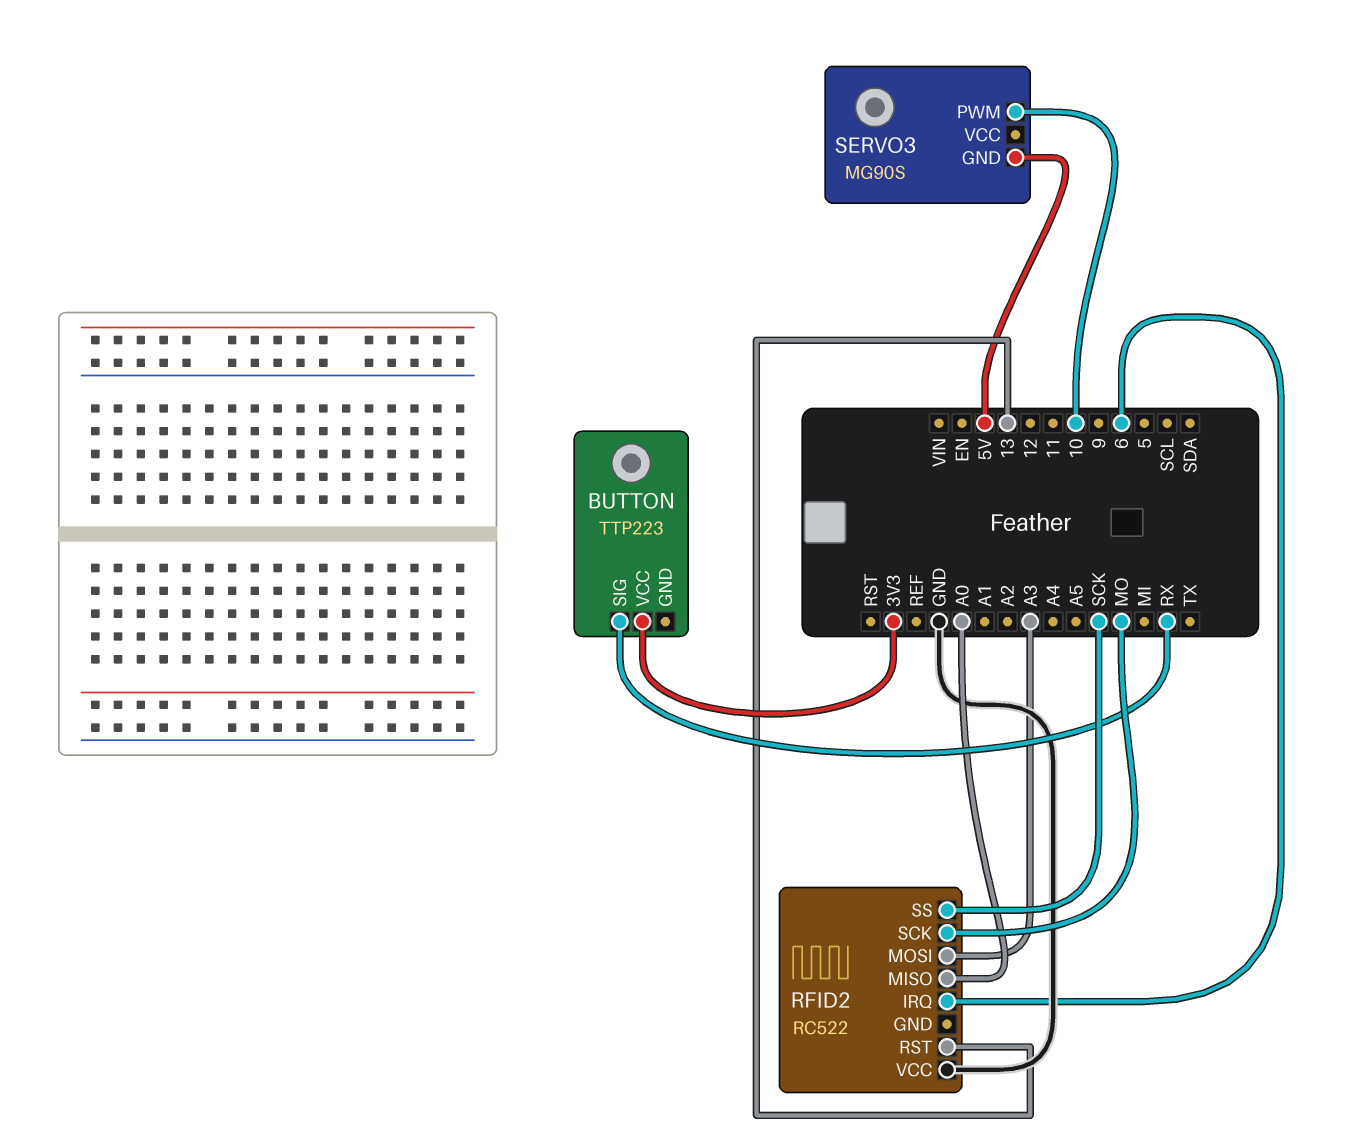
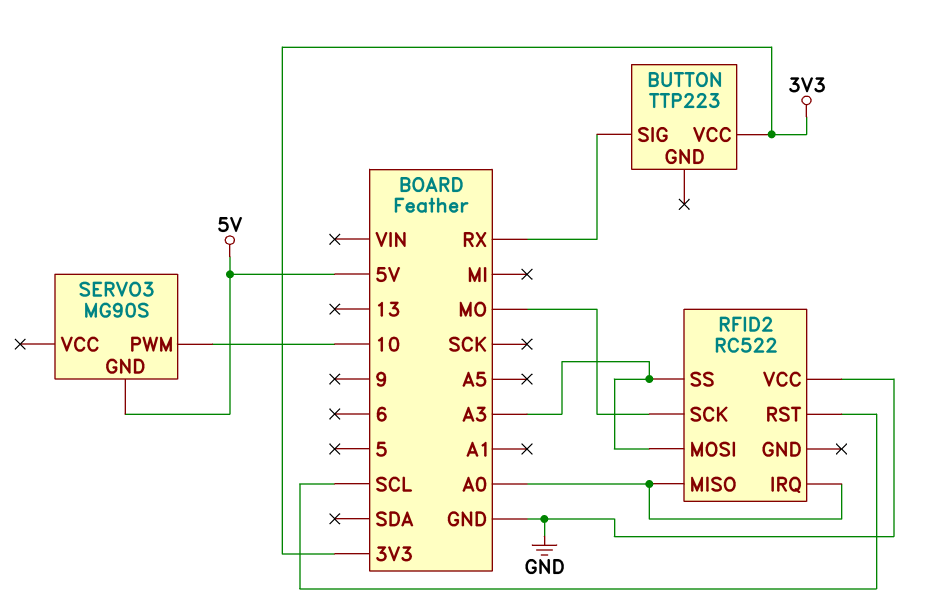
RFID2 pin IRQ: 6 -> A0
RFID2 pin RST: 13 -> SCL
RFID2 pin SS: SCK -> A3

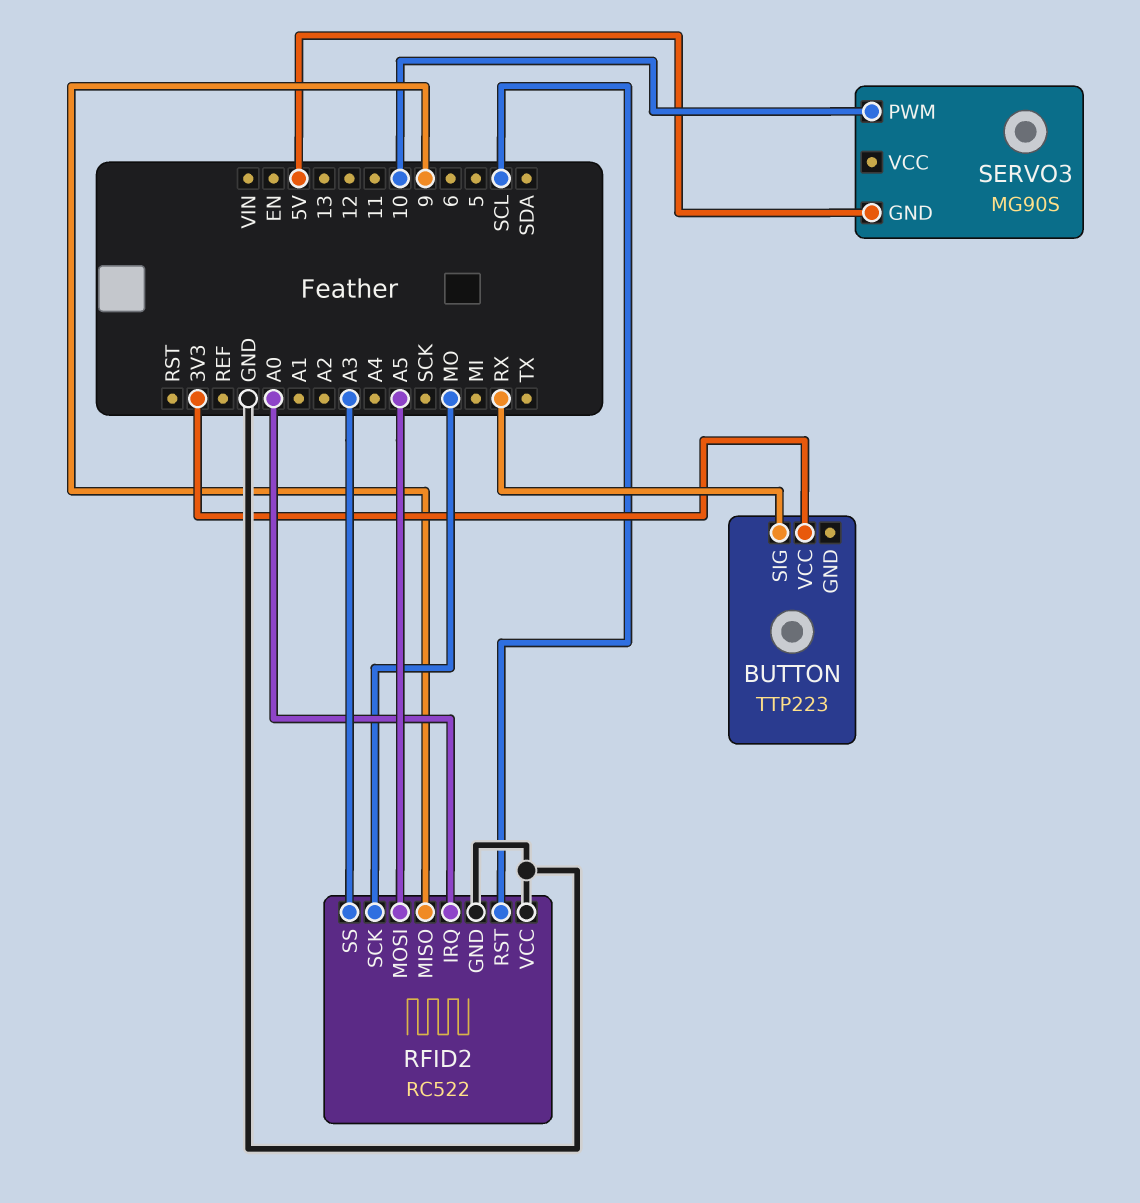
RFID2 pin GND: none -> GND
RFID2 pin MISO: A0 -> 9
RFID2 pin MOSI: A3 -> A5

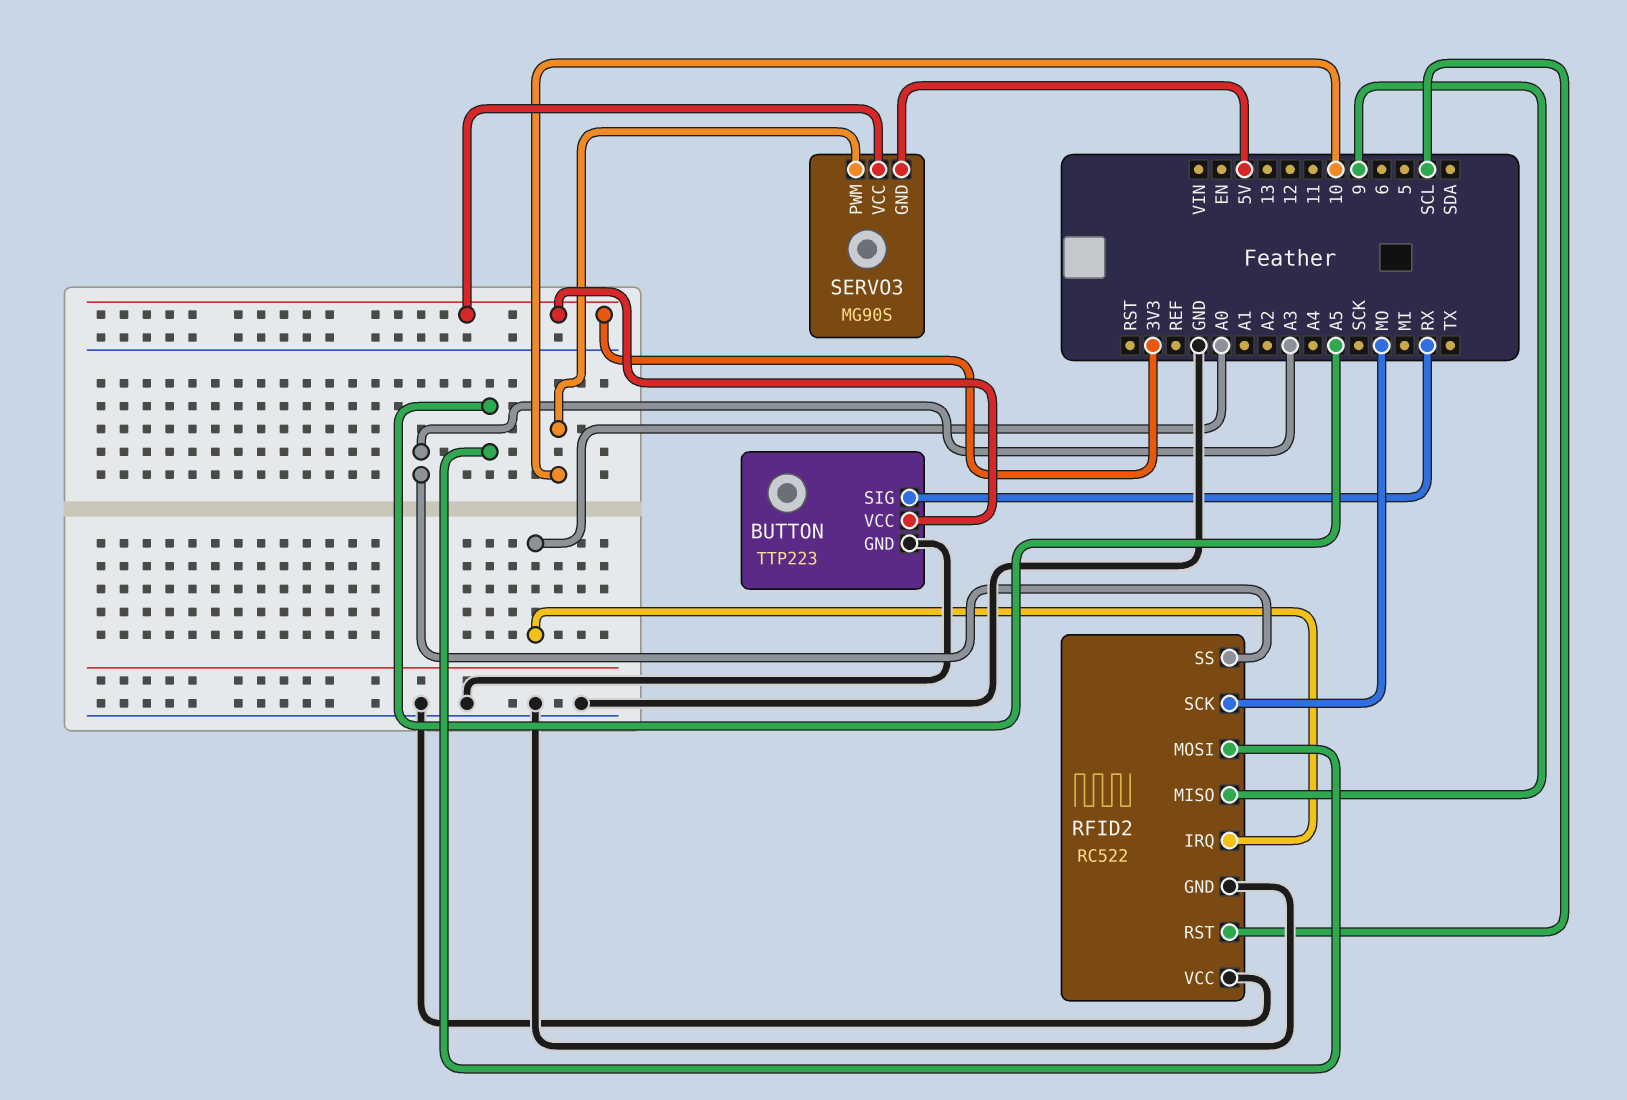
BUTTON pin GND: none -> GND
SERVO3 pin VCC: none -> 3V3

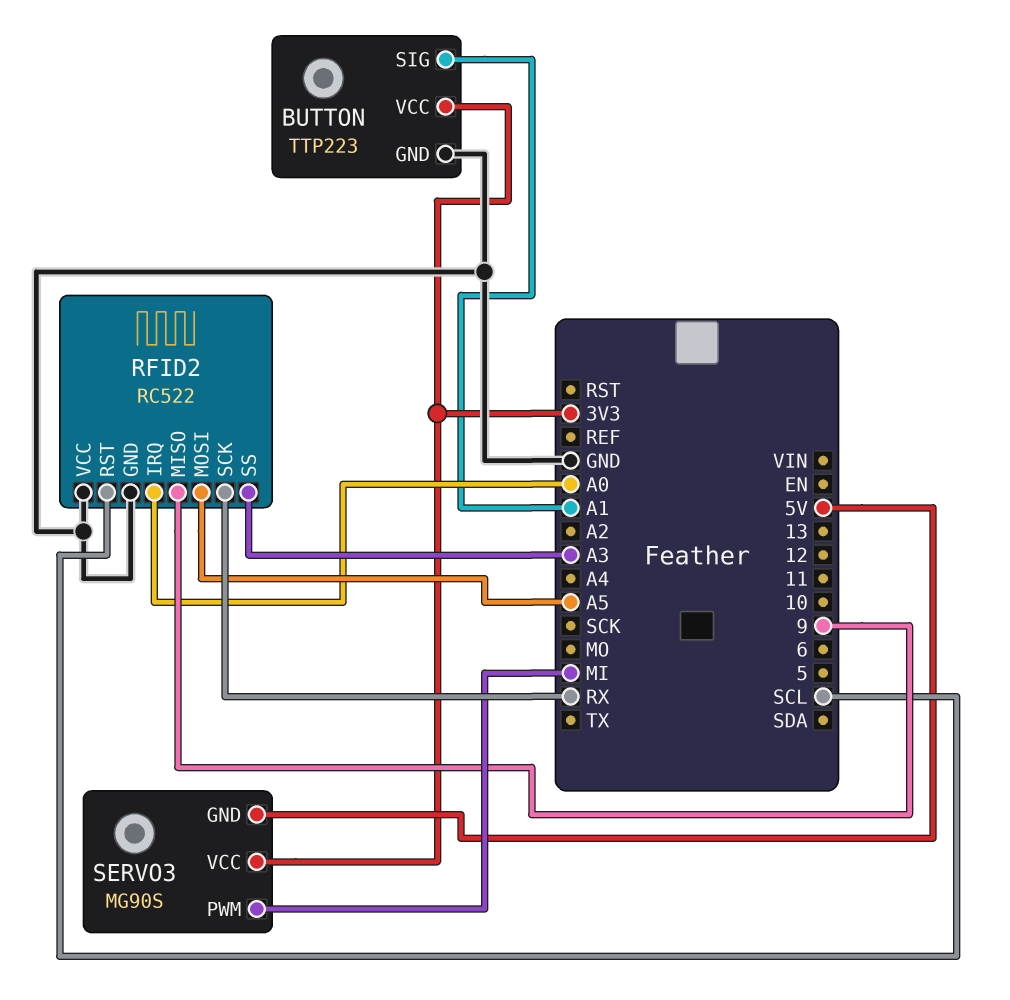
BUTTON pin SIG: RX -> A1
RFID2 pin SCK: MO -> RX
SERVO3 pin PWM: 10 -> MI

